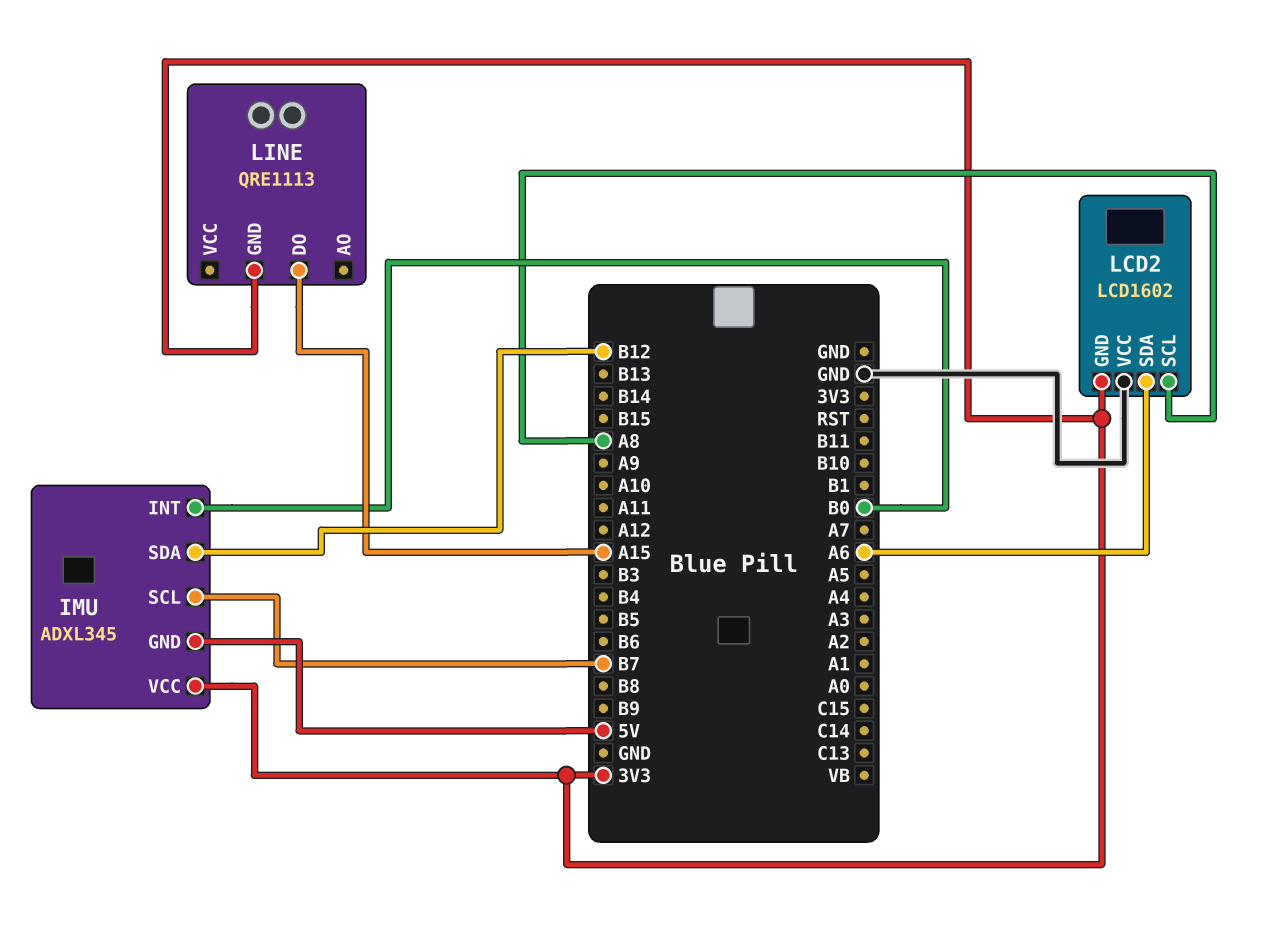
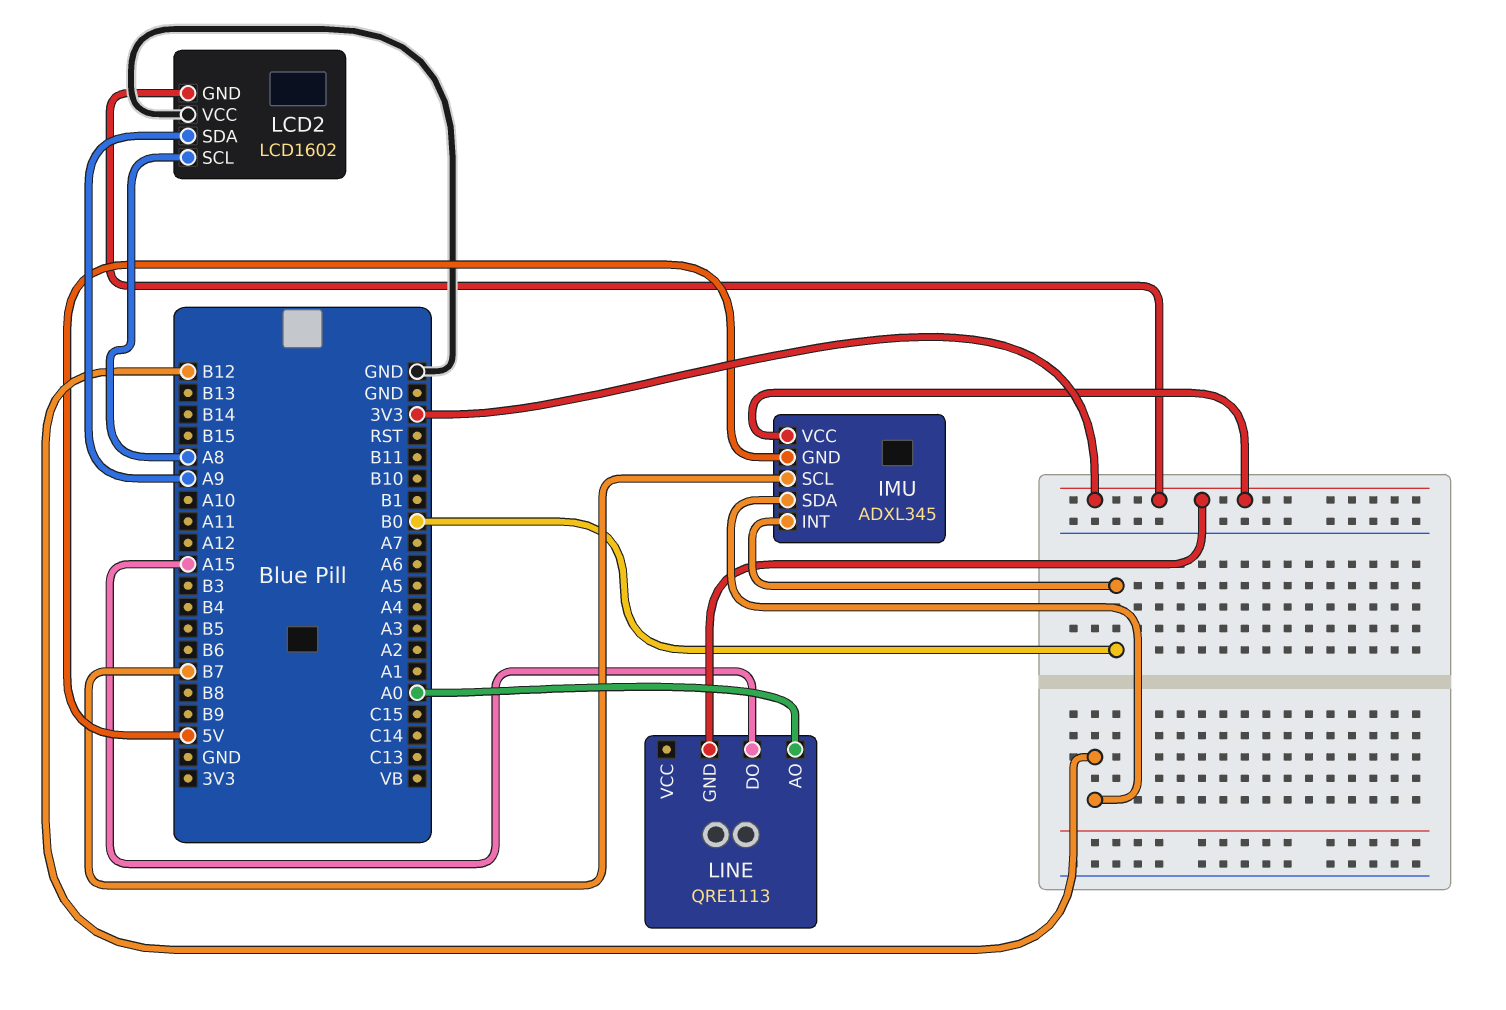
LCD2 pin SDA: A6 -> A9
LINE pin AO: none -> A0

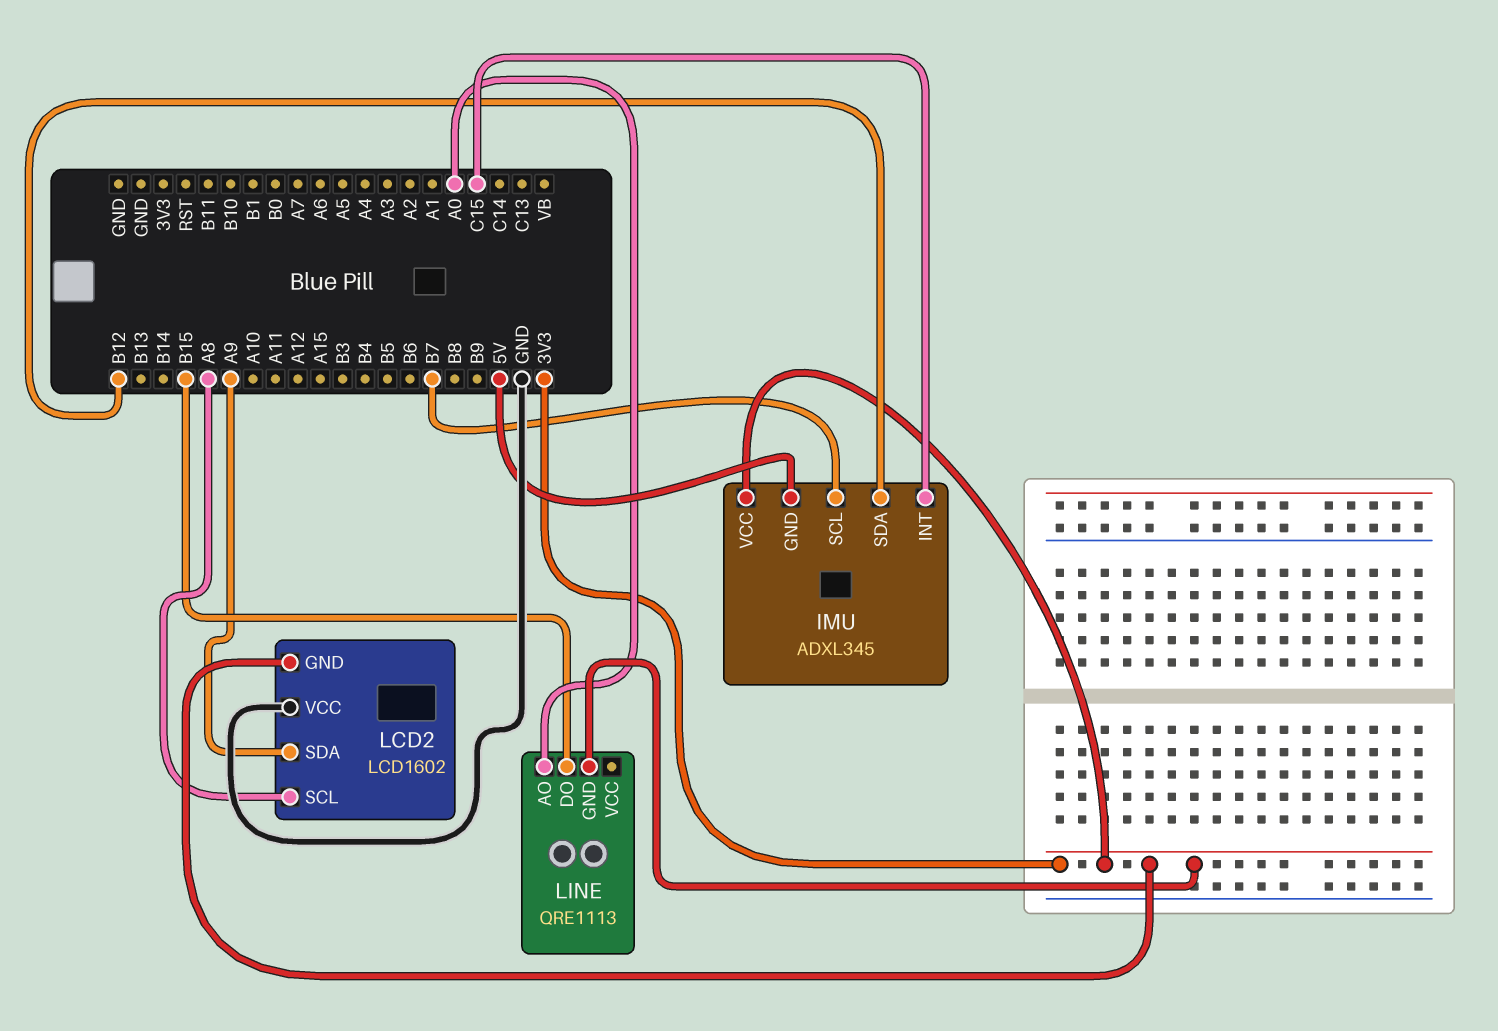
IMU pin INT: B0 -> C15
LINE pin DO: A15 -> B15

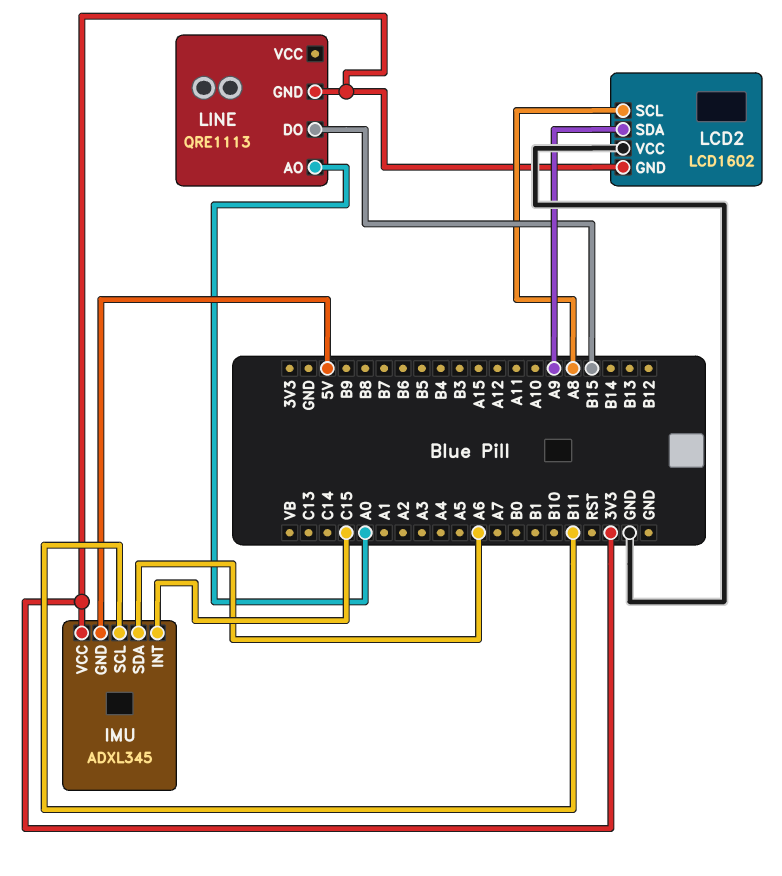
IMU pin SCL: B7 -> B11
IMU pin SDA: B12 -> A6

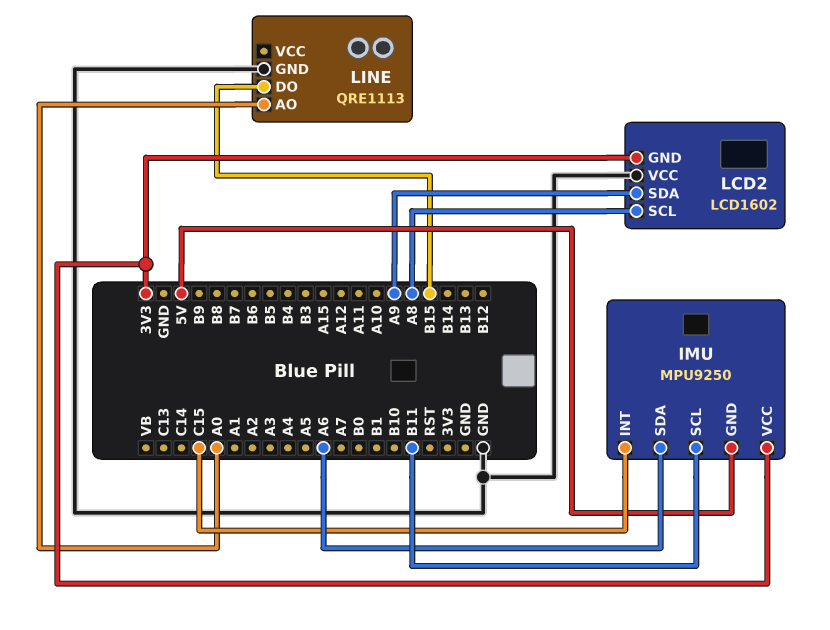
IMU: ADXL345 -> MPU9250
LINE pin GND: 3V3 -> GND

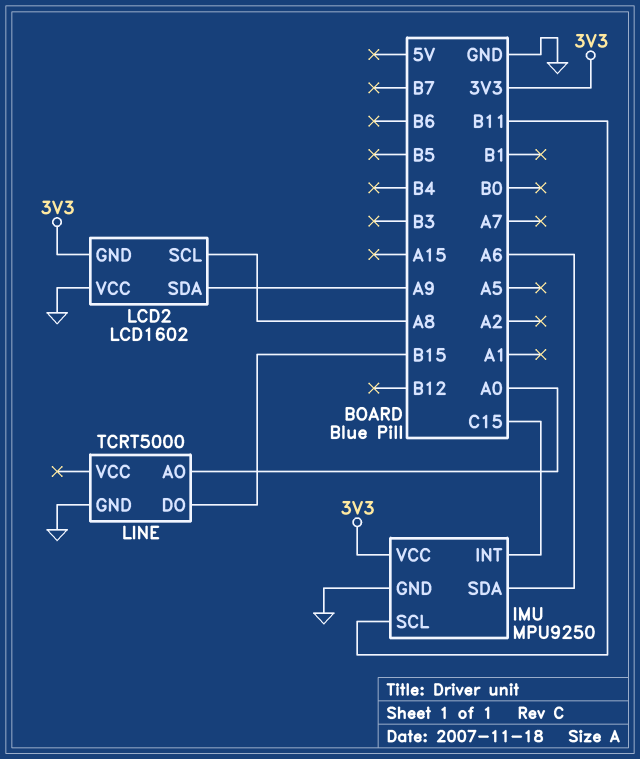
IMU pin GND: 5V -> GND
LINE: QRE1113 -> TCRT5000

